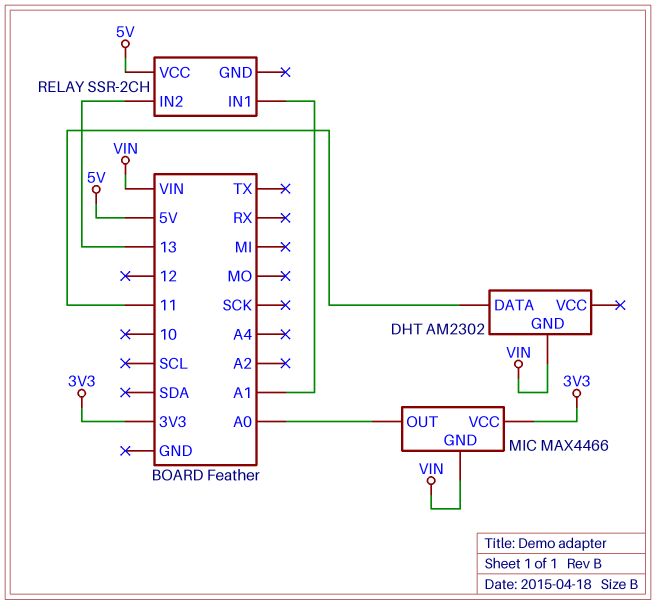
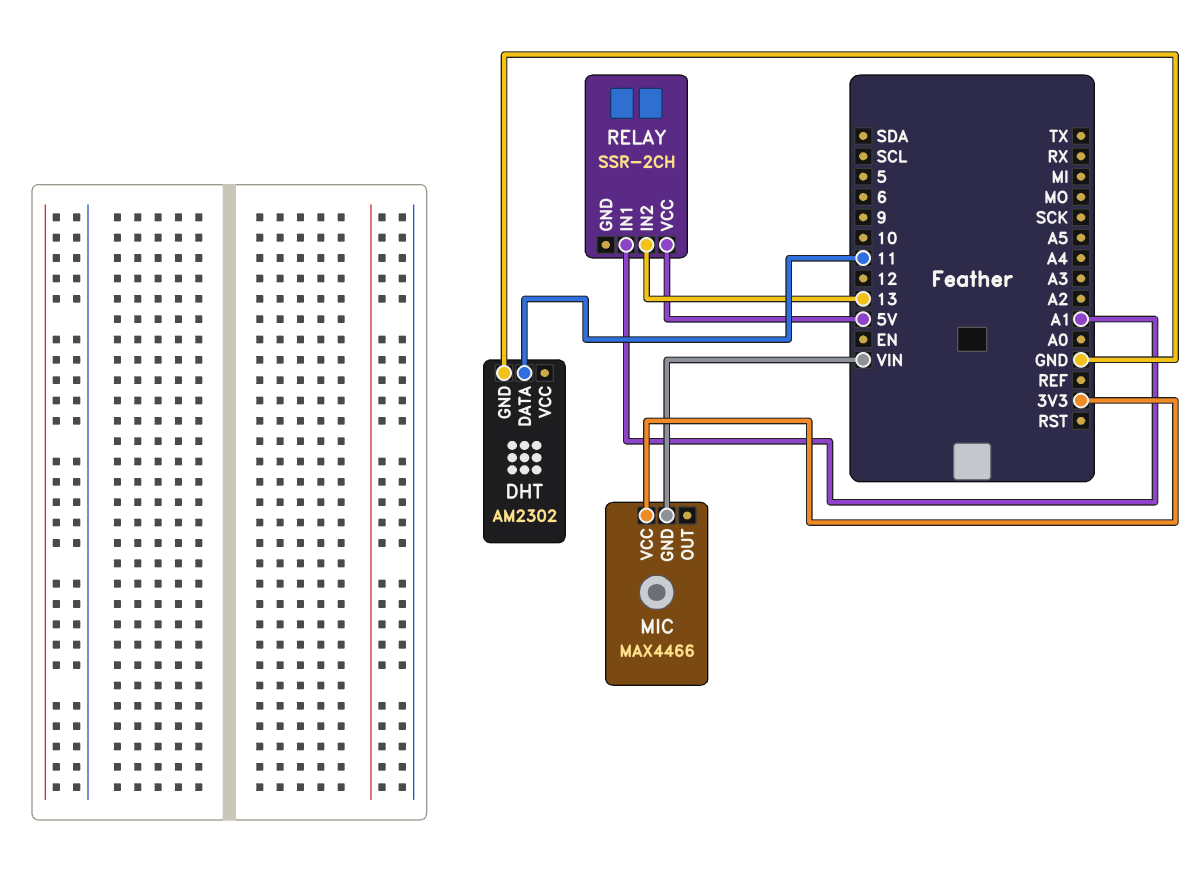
DHT pin GND: VIN -> GND
MIC pin OUT: A0 -> none

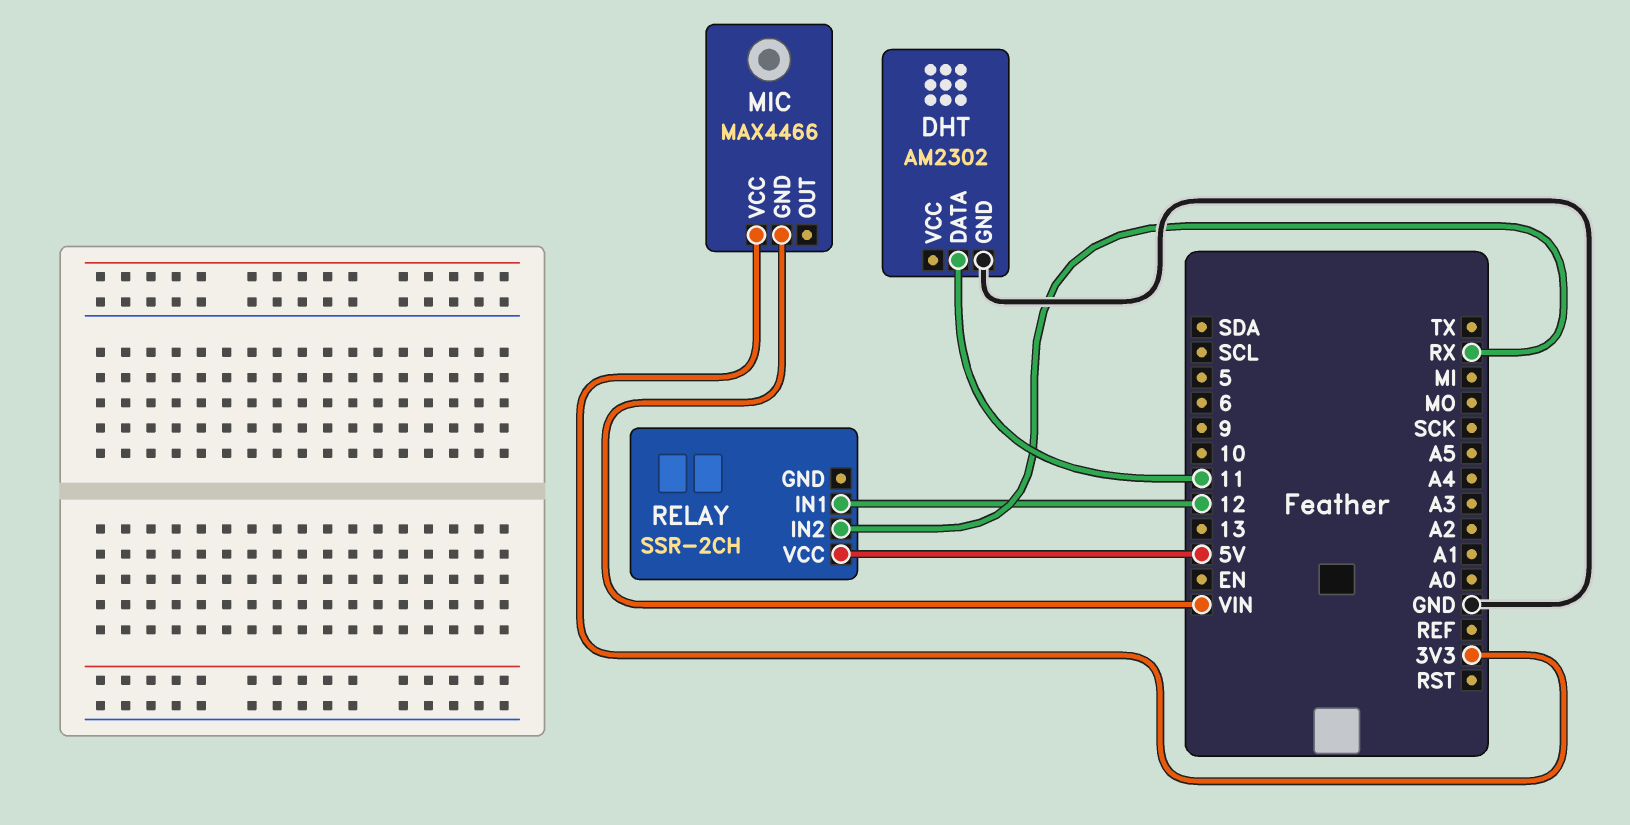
RELAY pin IN1: A1 -> 12
RELAY pin IN2: 13 -> RX

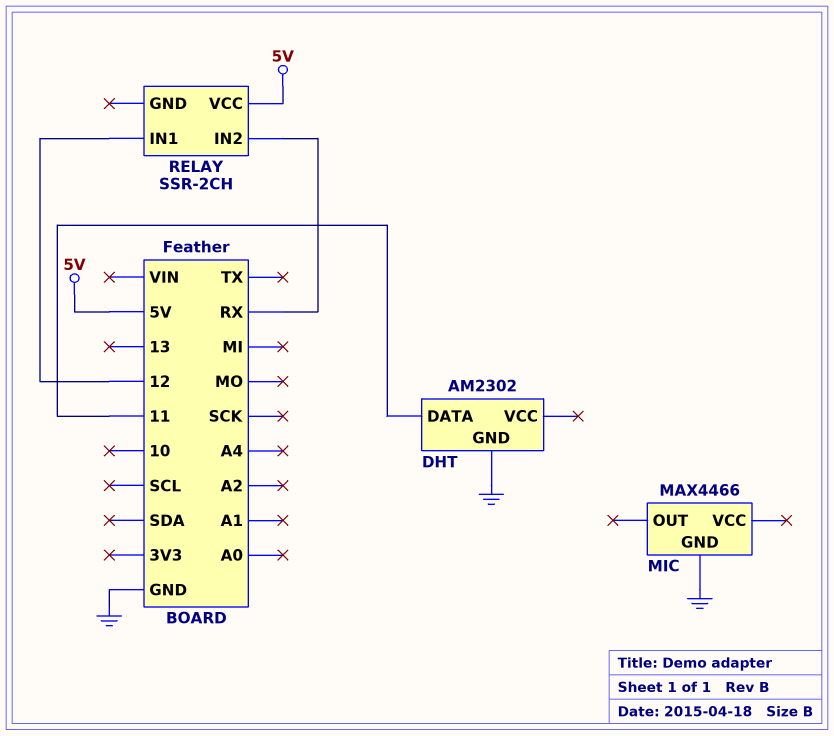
MIC pin GND: VIN -> GND
MIC pin VCC: 3V3 -> none

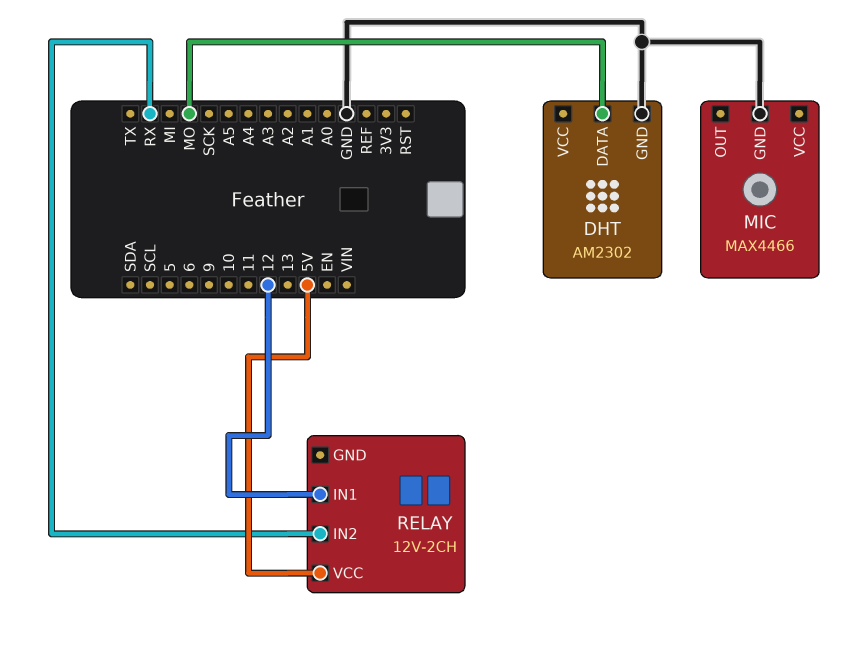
DHT pin DATA: 11 -> MO
RELAY: SSR-2CH -> 12V-2CH

